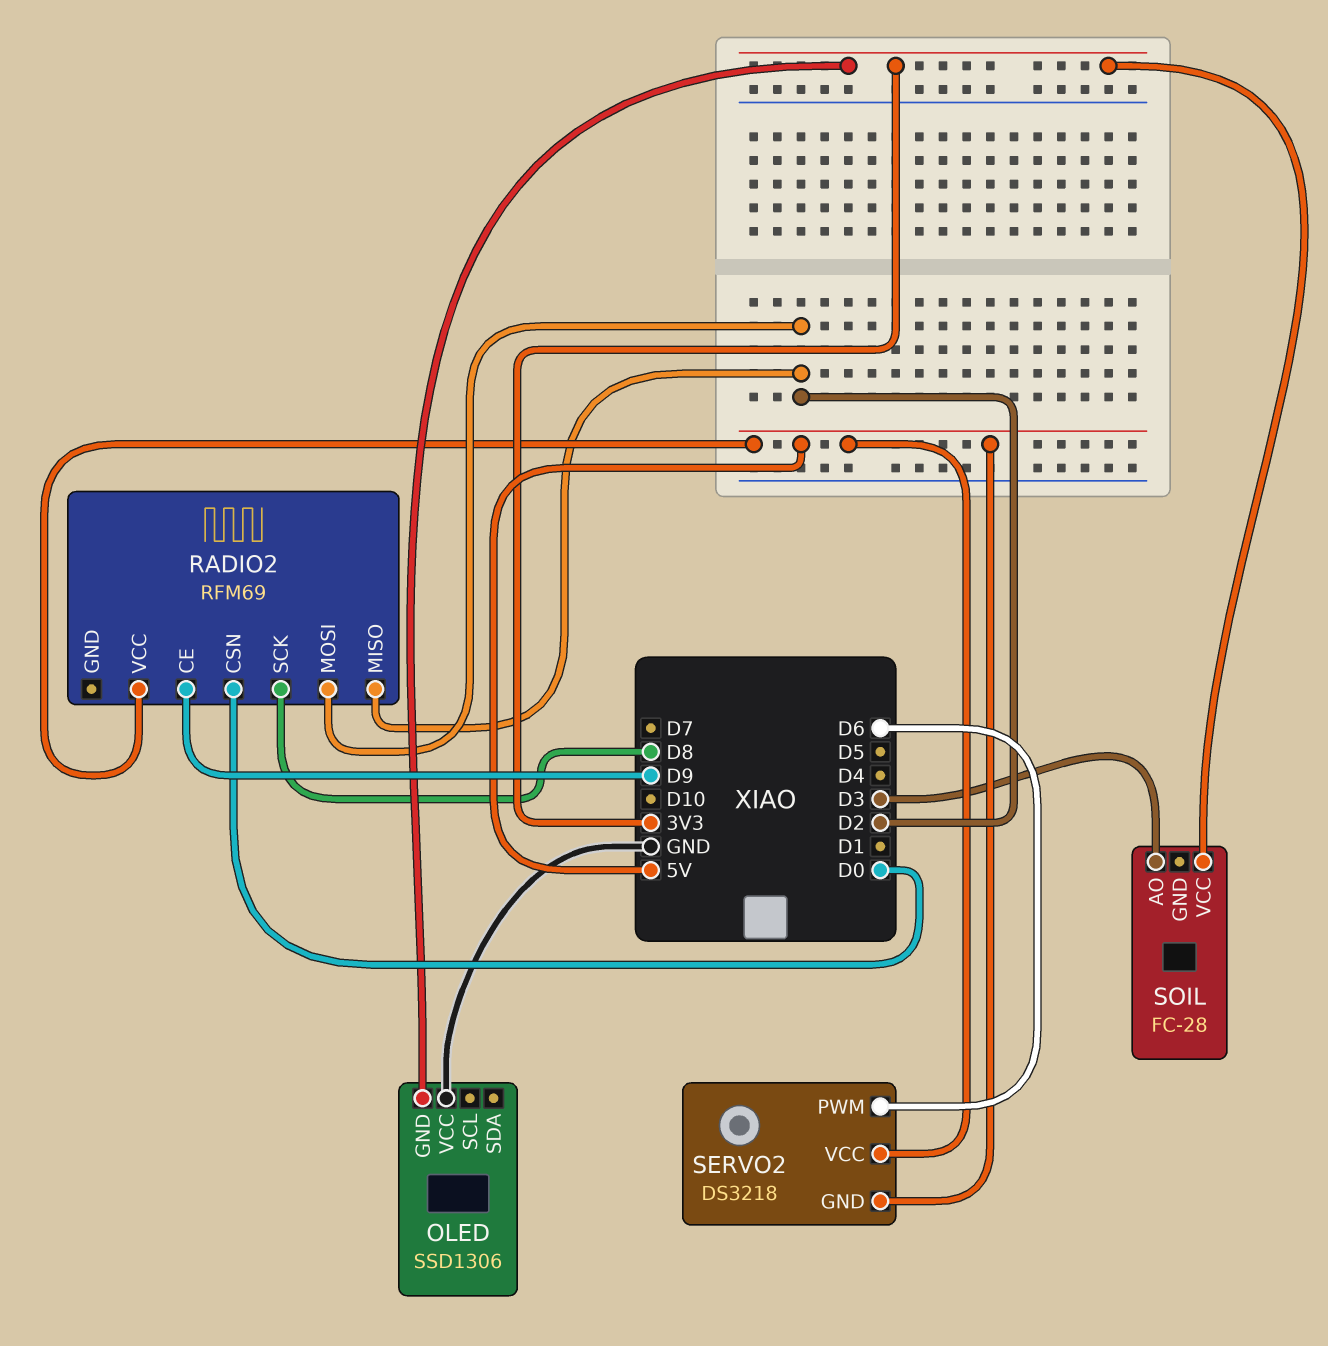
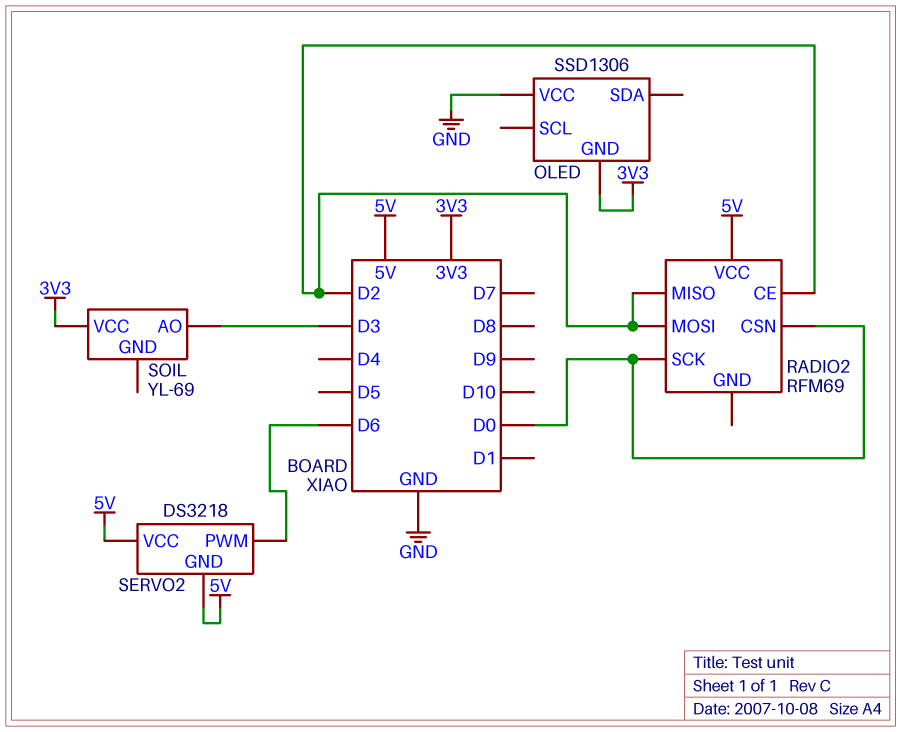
RADIO2 pin CE: D9 -> D2
RADIO2 pin SCK: D8 -> D0
SOIL: FC-28 -> YL-69

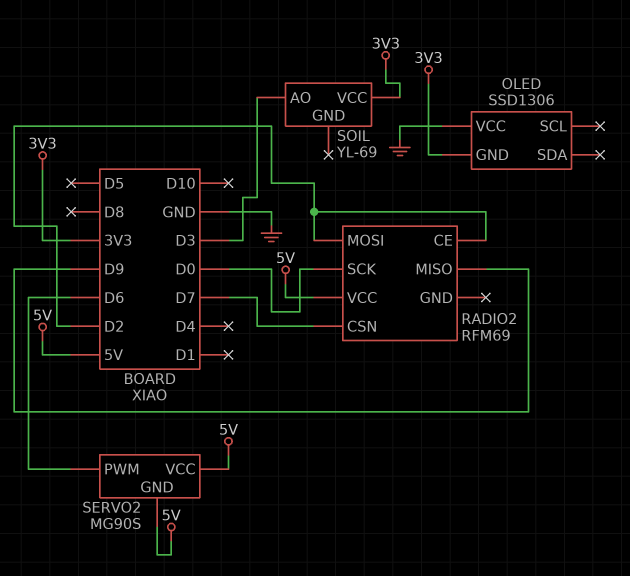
RADIO2 pin CSN: D0 -> D7
RADIO2 pin MISO: D2 -> D9
SERVO2: DS3218 -> MG90S

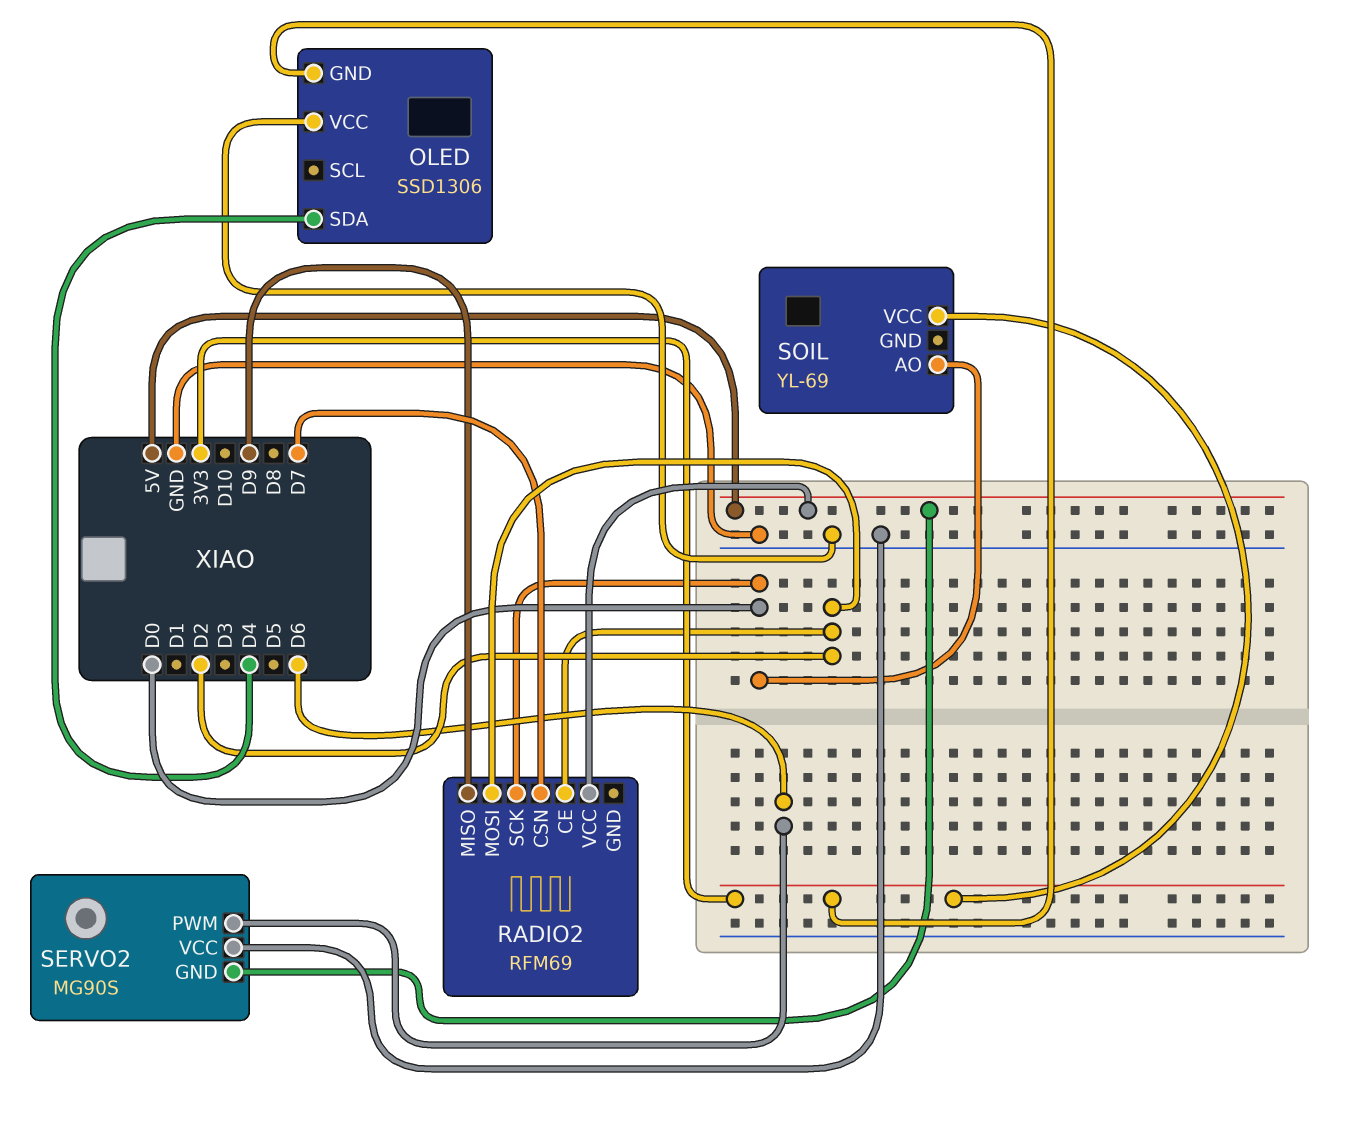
OLED pin SDA: none -> D4
SERVO2 pin VCC: 5V -> GND
SOIL pin AO: D3 -> D0

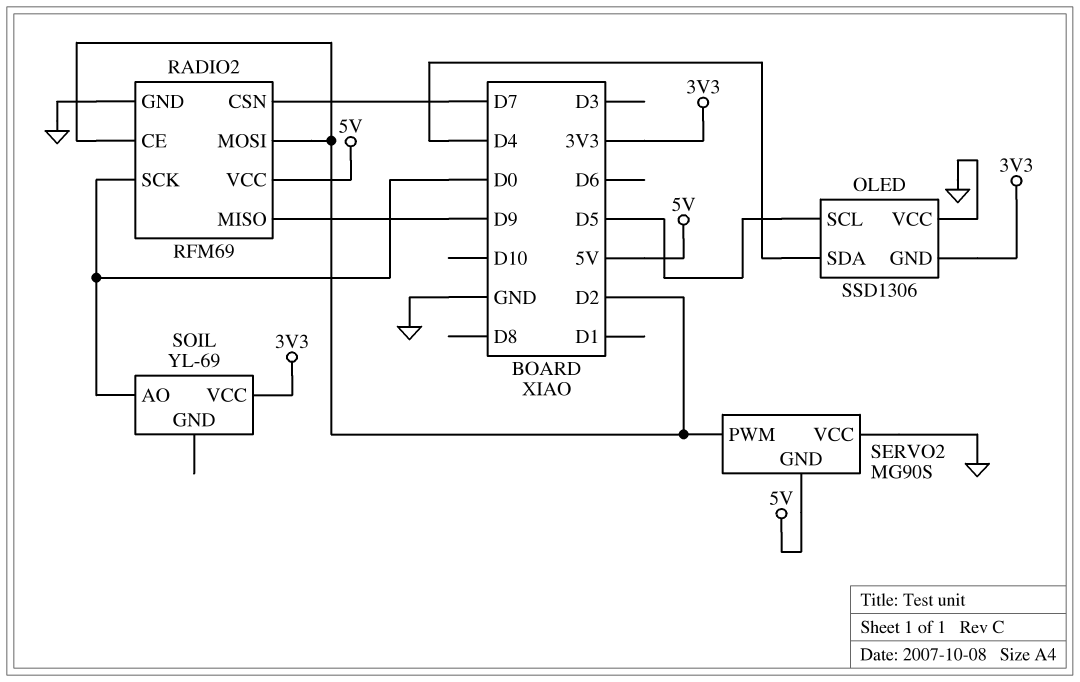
OLED pin SCL: none -> D5
RADIO2 pin GND: none -> GND
SERVO2 pin PWM: D6 -> D2

